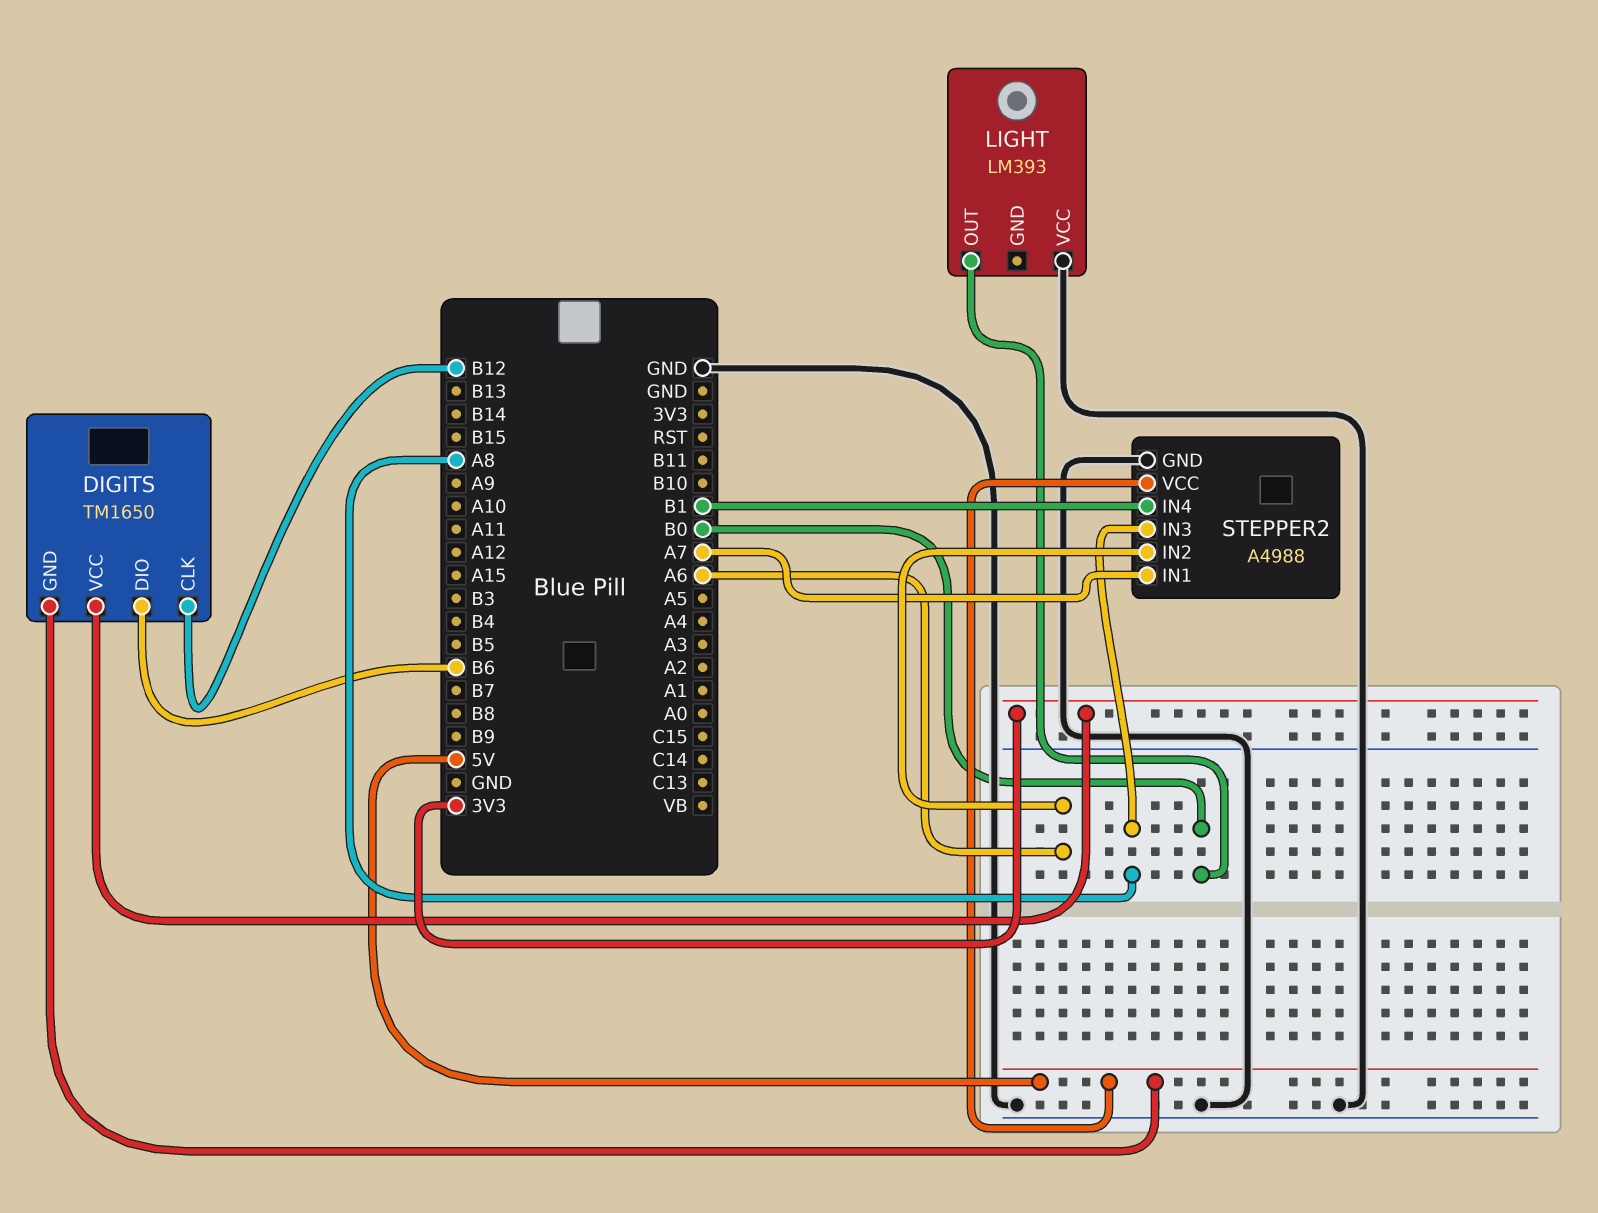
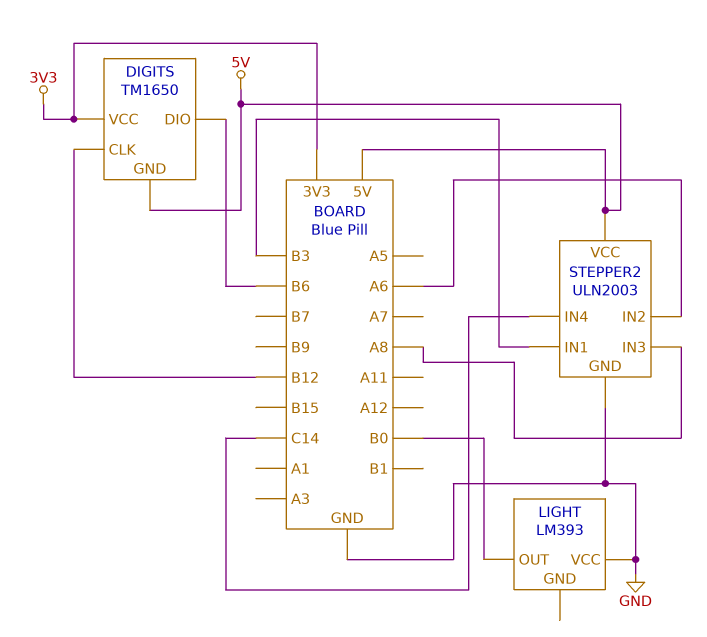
STEPPER2: A4988 -> ULN2003
STEPPER2 pin IN1: A7 -> B3
STEPPER2 pin IN4: B1 -> C14

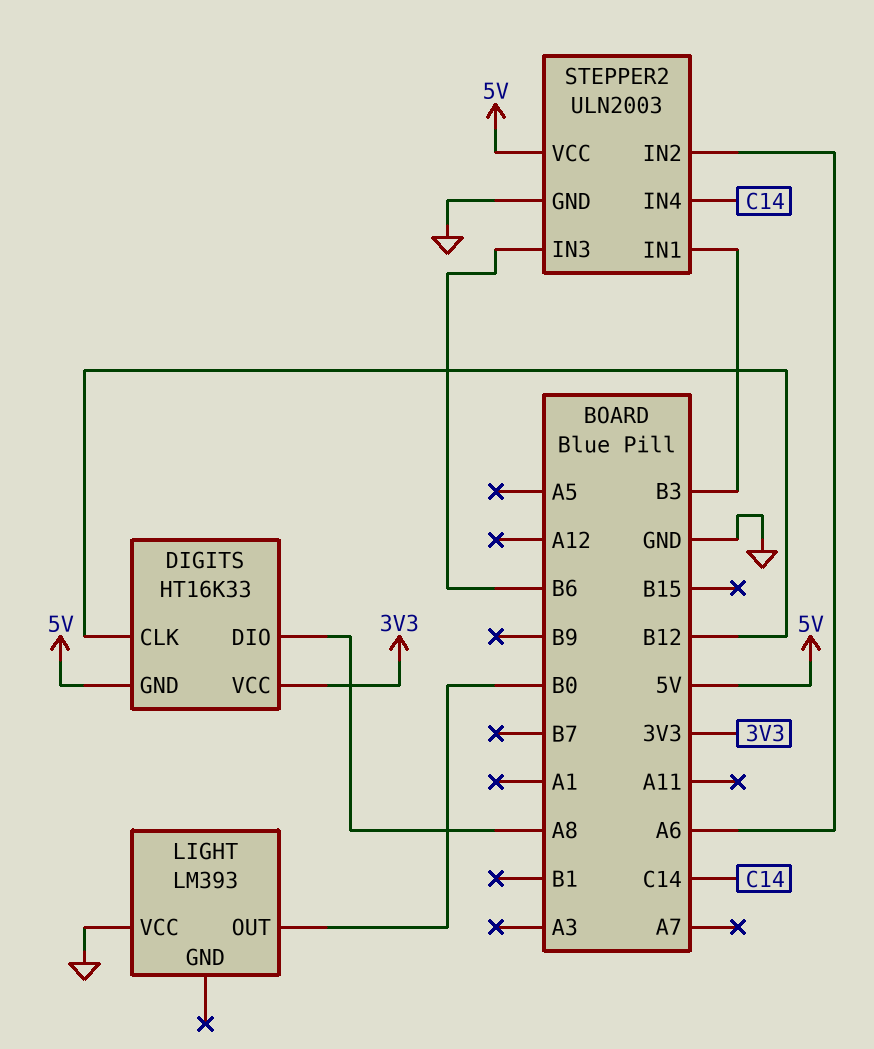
DIGITS: TM1650 -> HT16K33
DIGITS pin DIO: B6 -> A8
STEPPER2 pin IN3: A8 -> B6

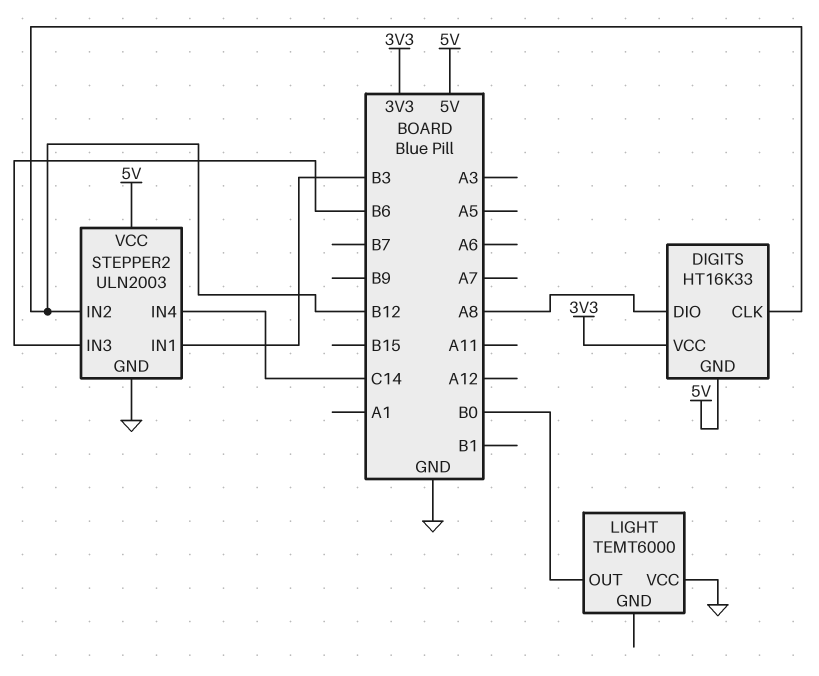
LIGHT: LM393 -> TEMT6000
STEPPER2 pin IN2: A6 -> B12

